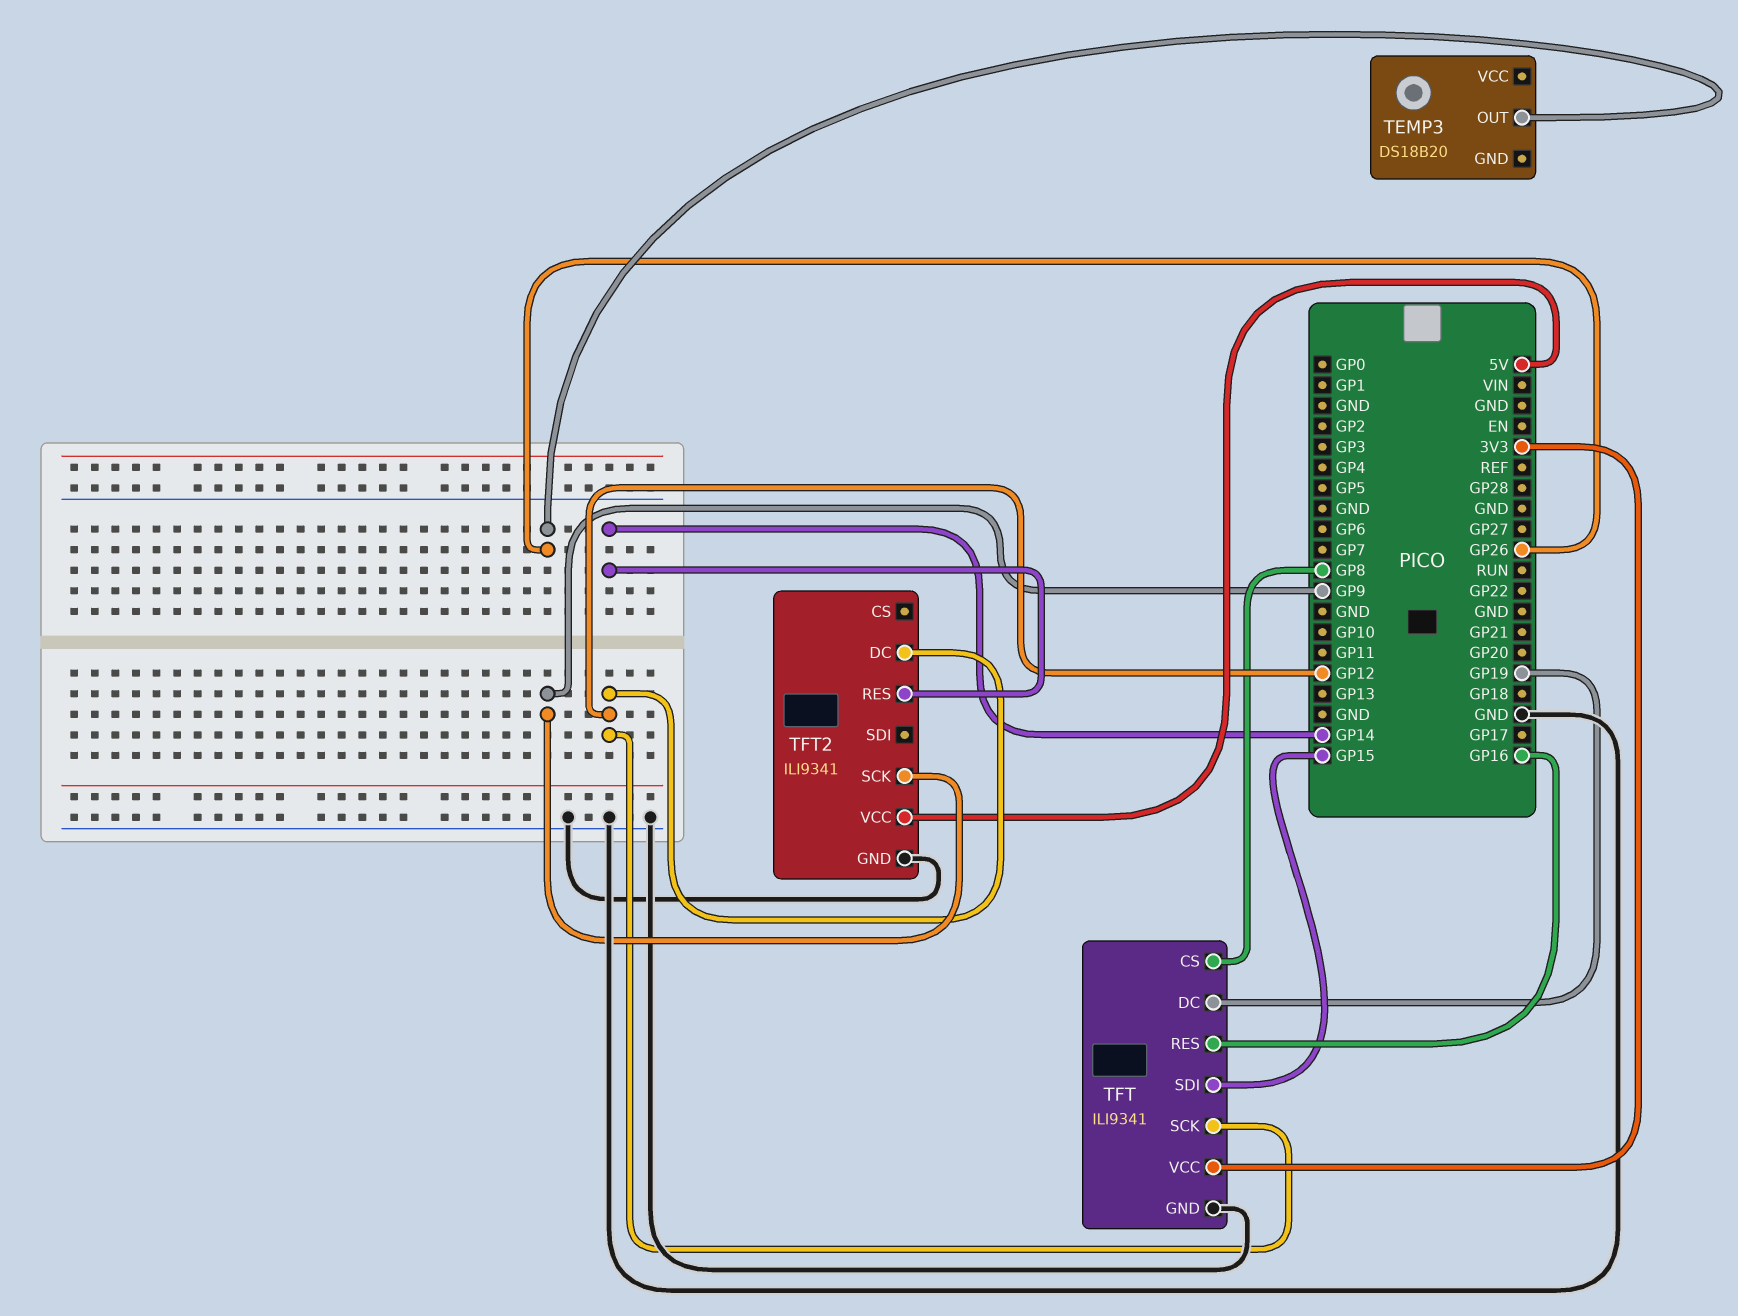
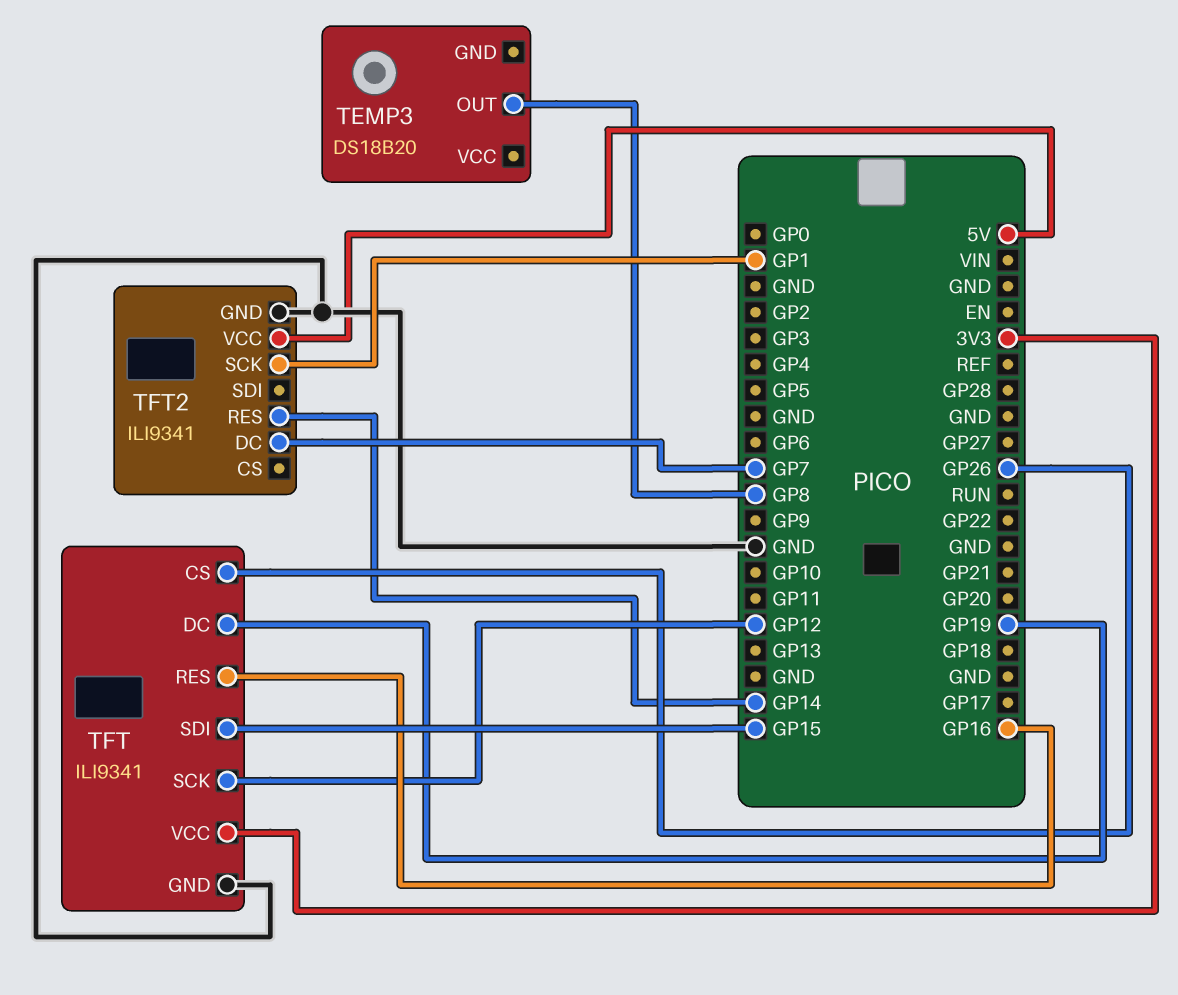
TEMP3 pin OUT: GP26 -> GP8
TFT pin CS: GP8 -> GP26
TFT2 pin DC: GP12 -> GP7
TFT2 pin SCK: GP9 -> GP1

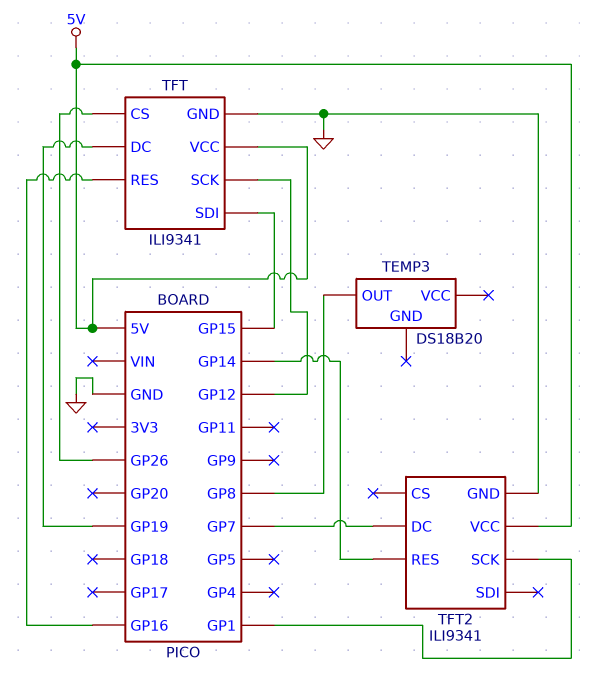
TFT pin VCC: 3V3 -> 5V

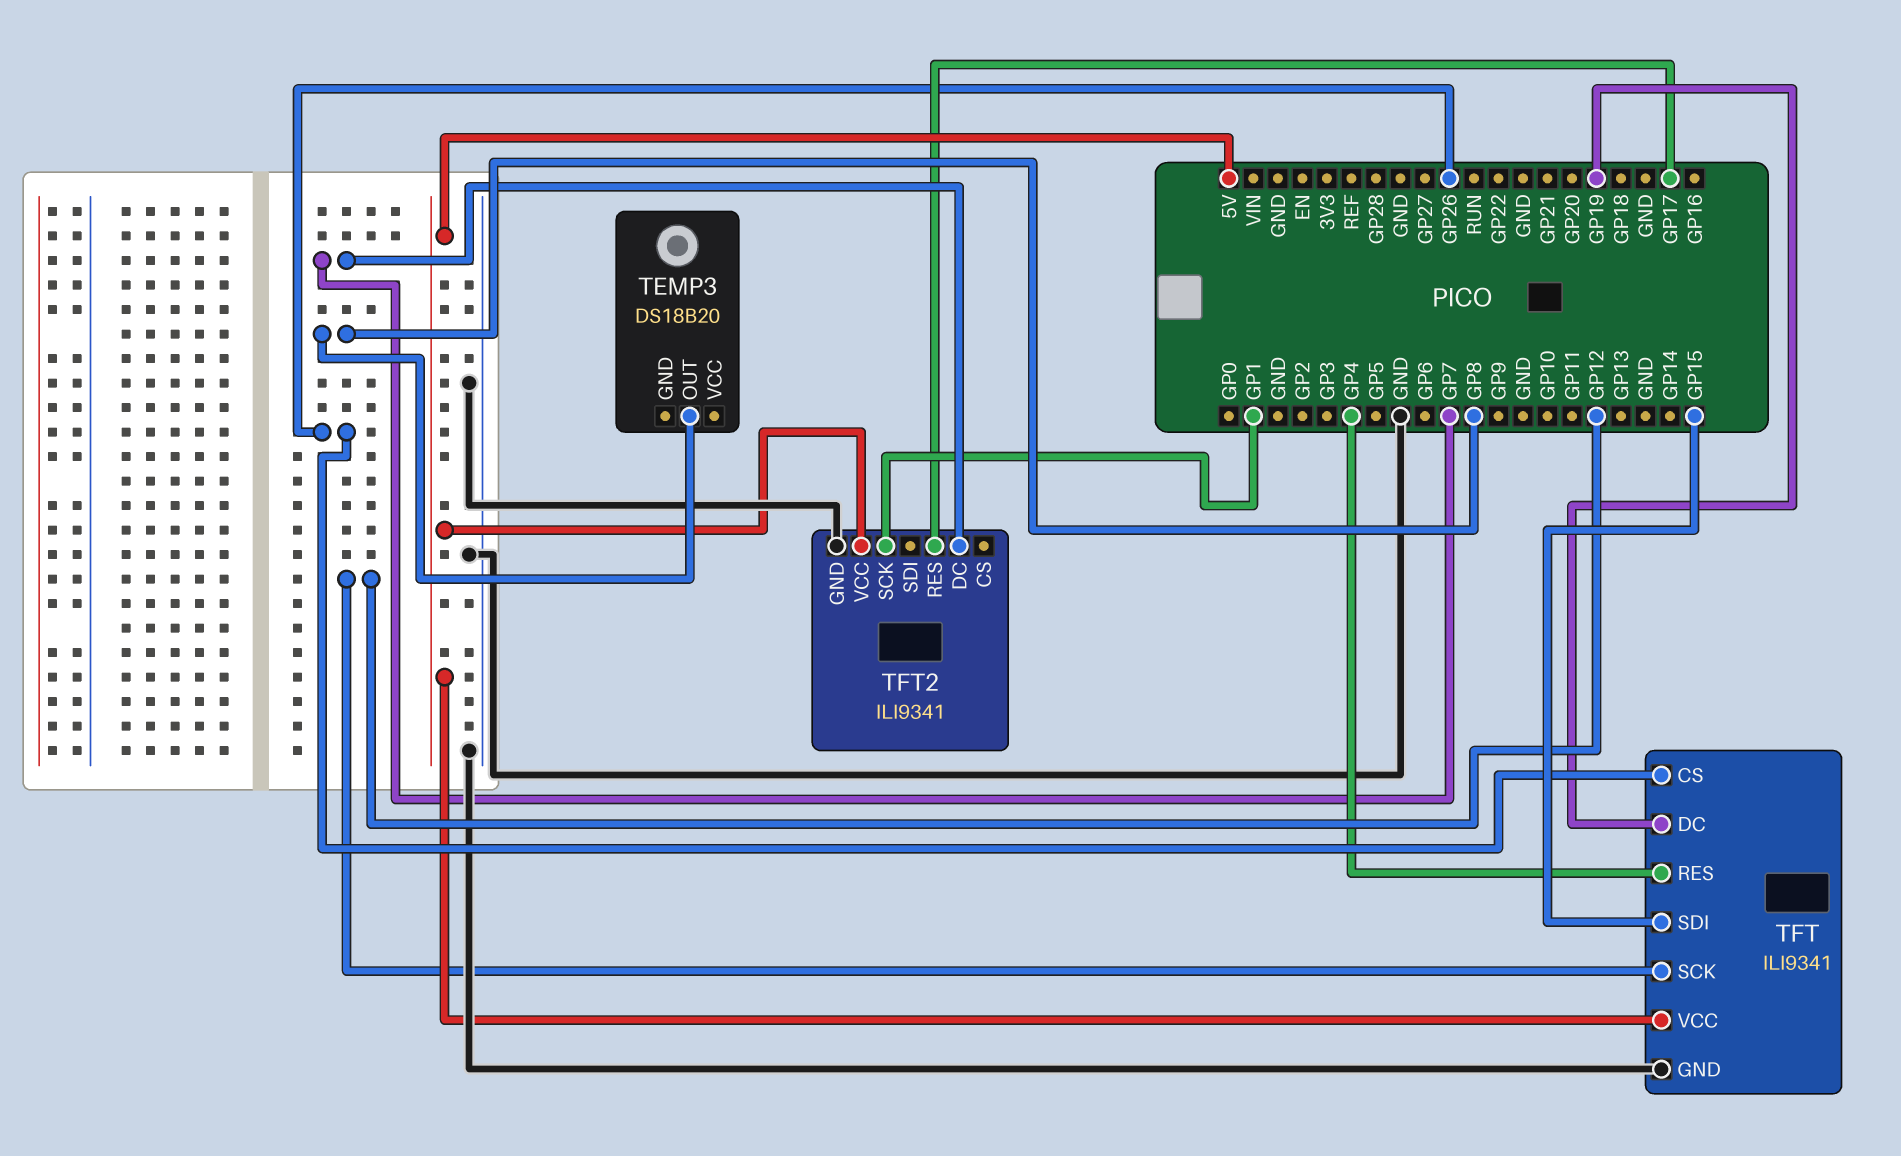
TFT pin RES: GP16 -> GP4
TFT2 pin RES: GP14 -> GP17

